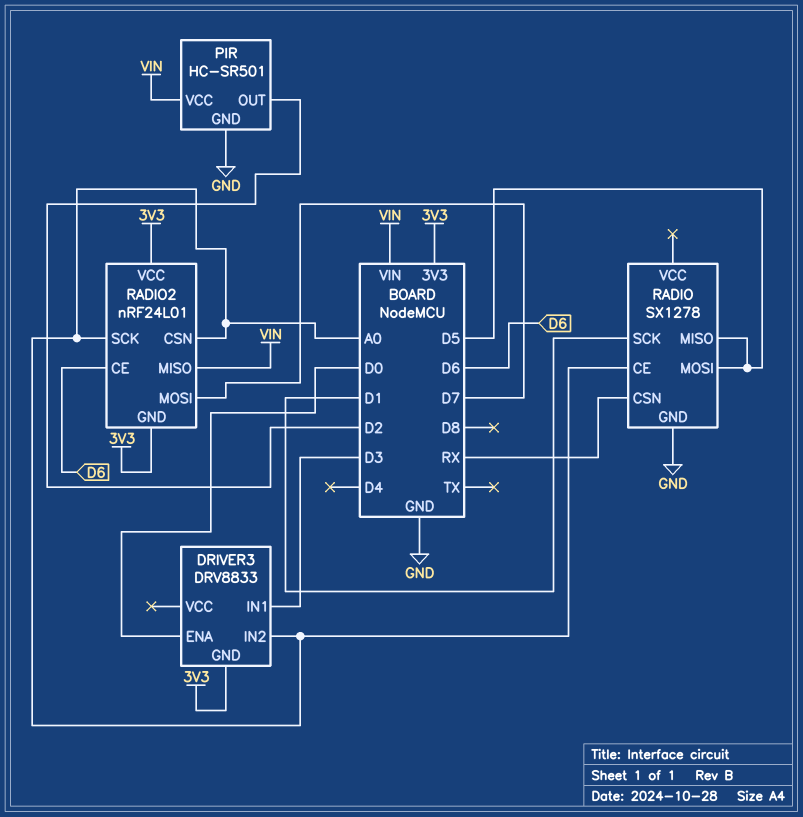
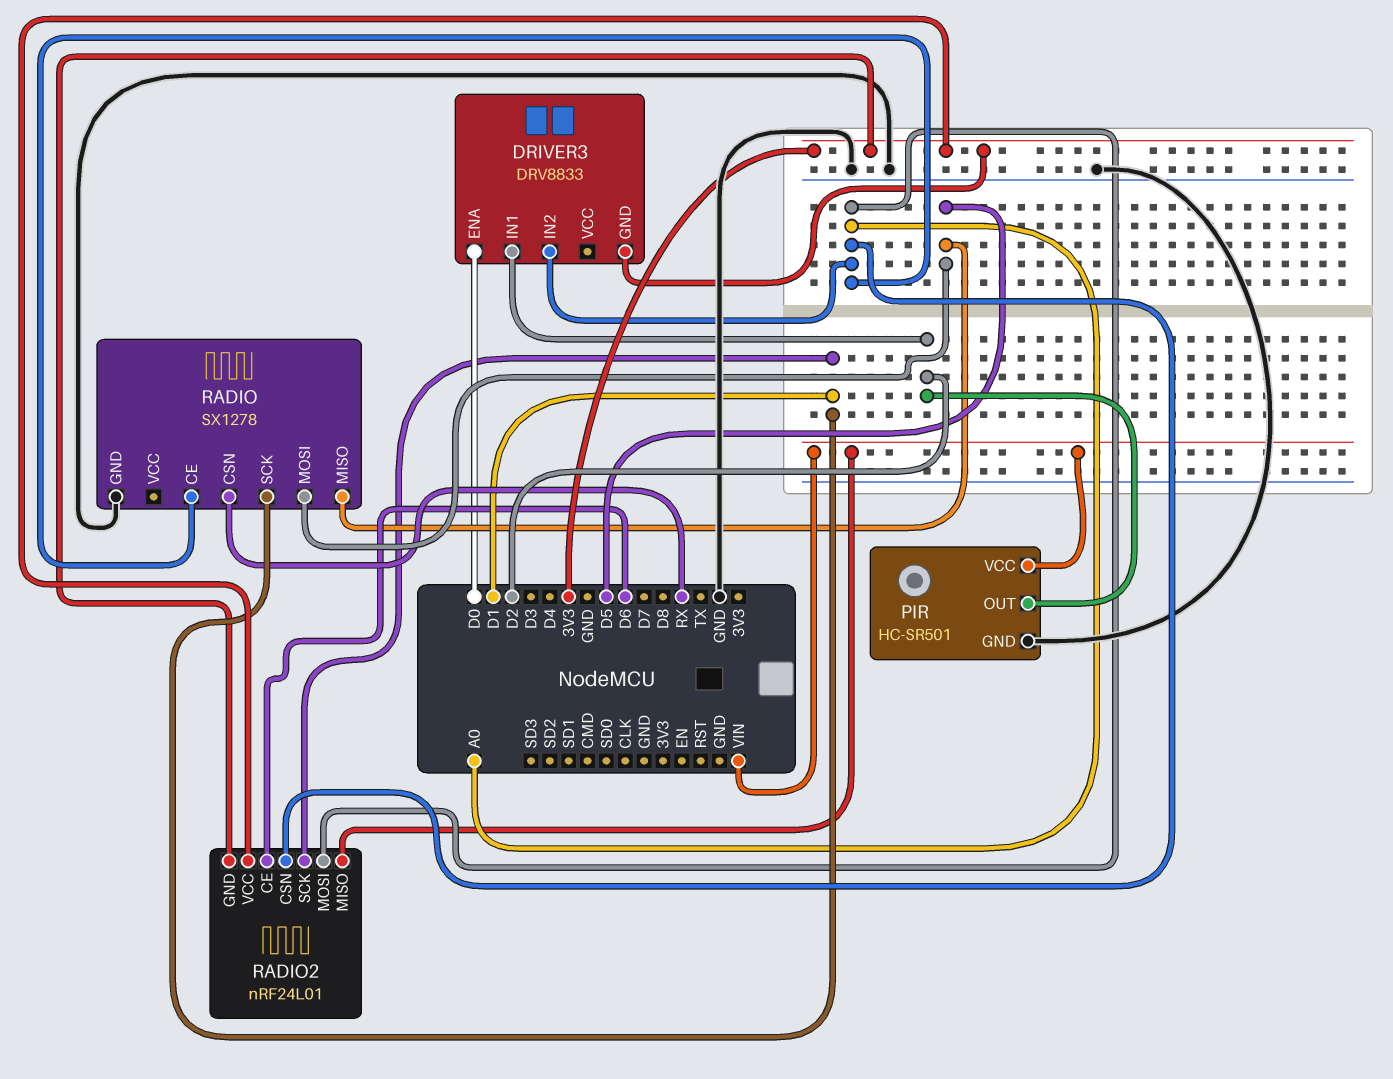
DRIVER3 pin IN1: D3 -> D2
RADIO2 pin MOSI: D7 -> A0
RADIO2 pin SCK: A0 -> D1

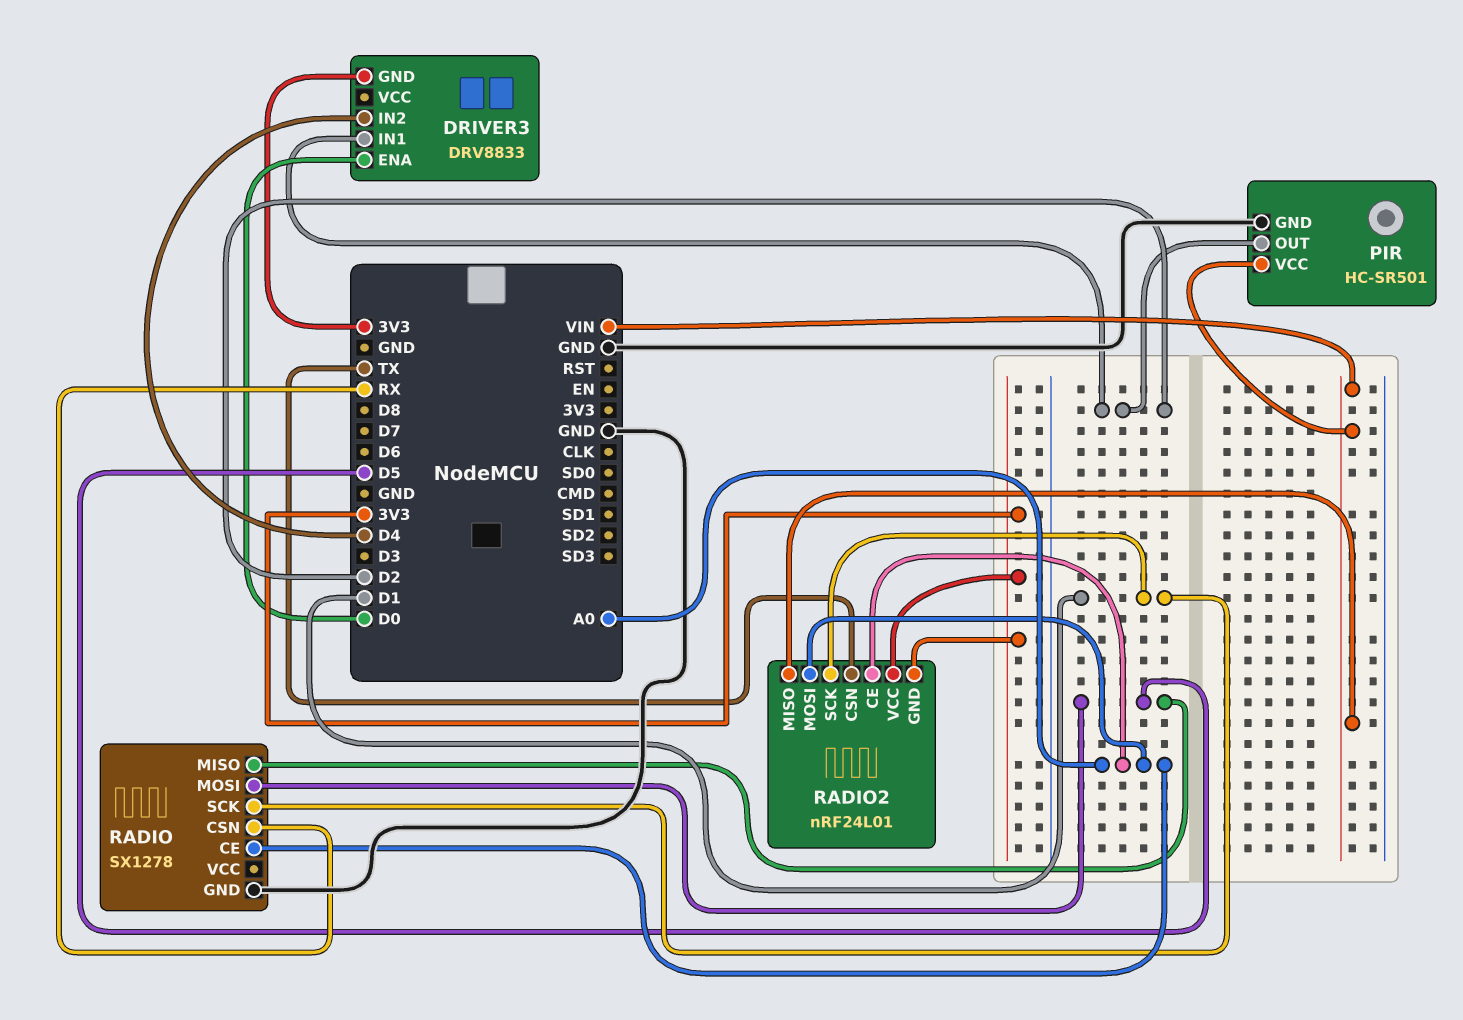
DRIVER3 pin IN2: A0 -> D4
RADIO2 pin CE: D6 -> A0
RADIO2 pin CSN: A0 -> TX

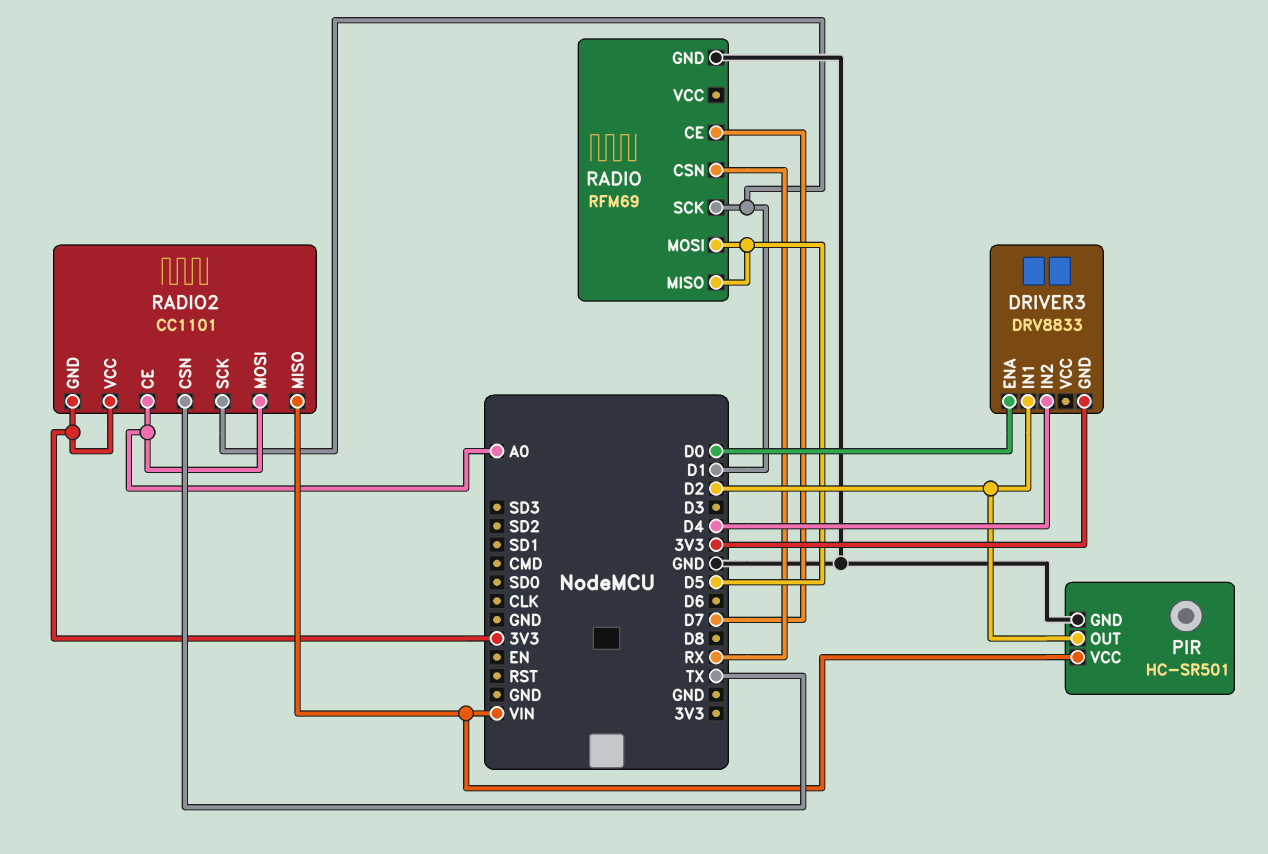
RADIO: SX1278 -> RFM69
RADIO pin CE: A0 -> D7
RADIO2: nRF24L01 -> CC1101

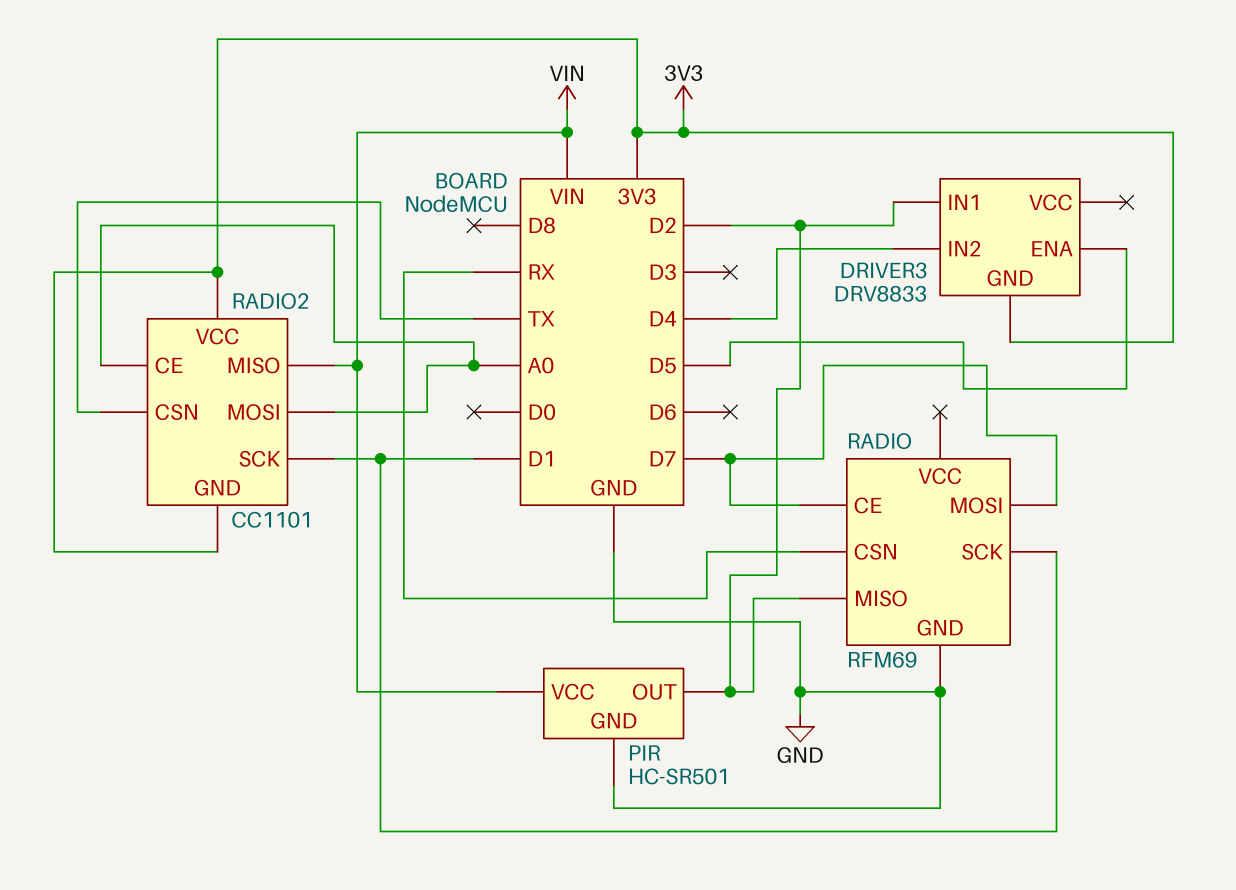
DRIVER3 pin ENA: D0 -> D5
RADIO pin MISO: D5 -> D2
RADIO pin MOSI: D5 -> D7

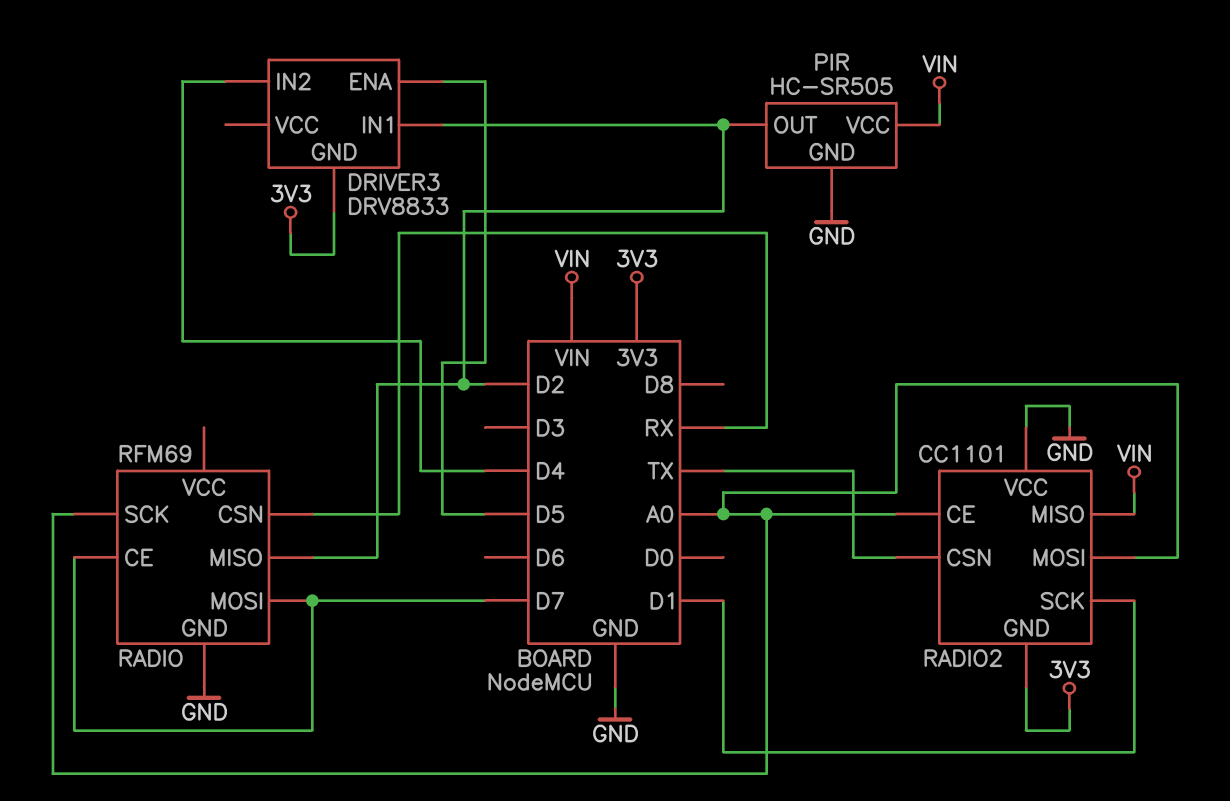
PIR: HC-SR501 -> HC-SR505
RADIO pin SCK: D1 -> A0
RADIO2 pin VCC: 3V3 -> GND

